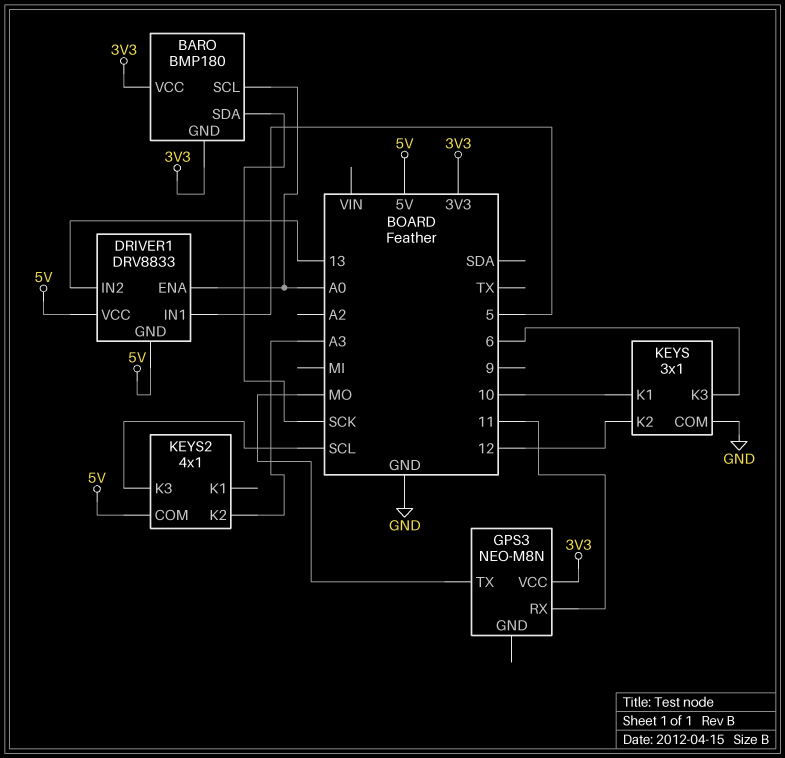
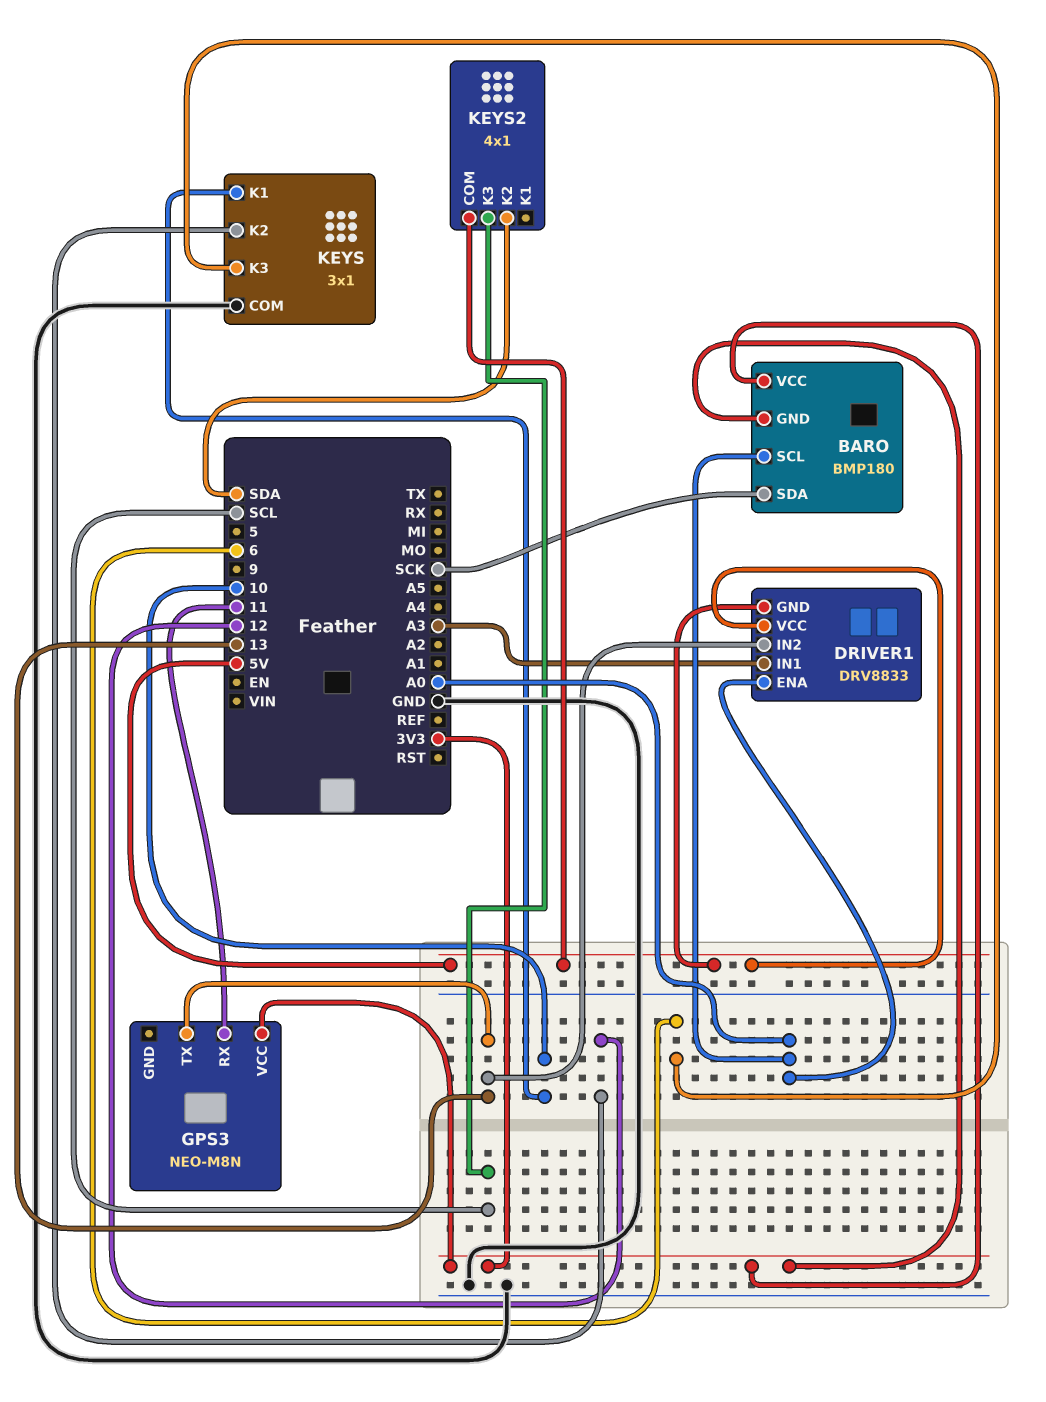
DRIVER1 pin IN1: 5 -> A3
GPS3 pin TX: MO -> 13
KEYS2 pin K2: A3 -> SDA

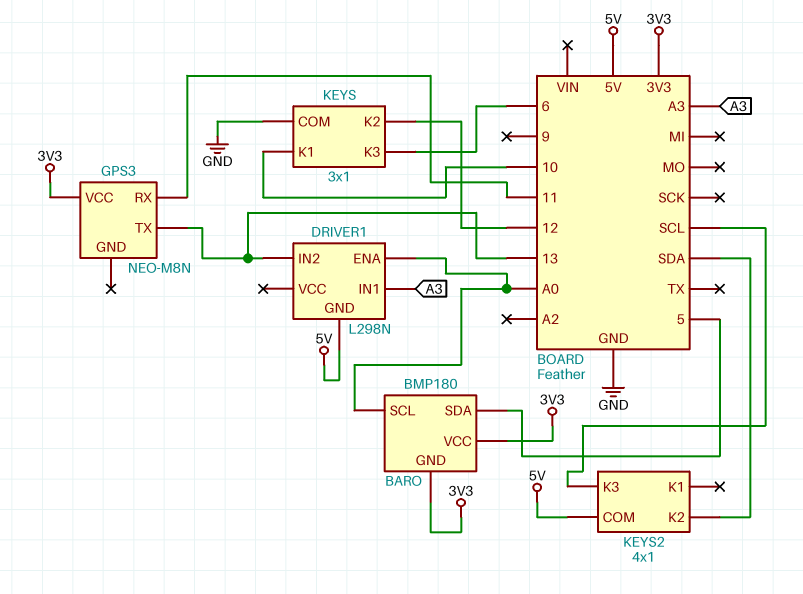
BARO pin SDA: SCK -> 5
DRIVER1: DRV8833 -> L298N
DRIVER1 pin VCC: 5V -> none

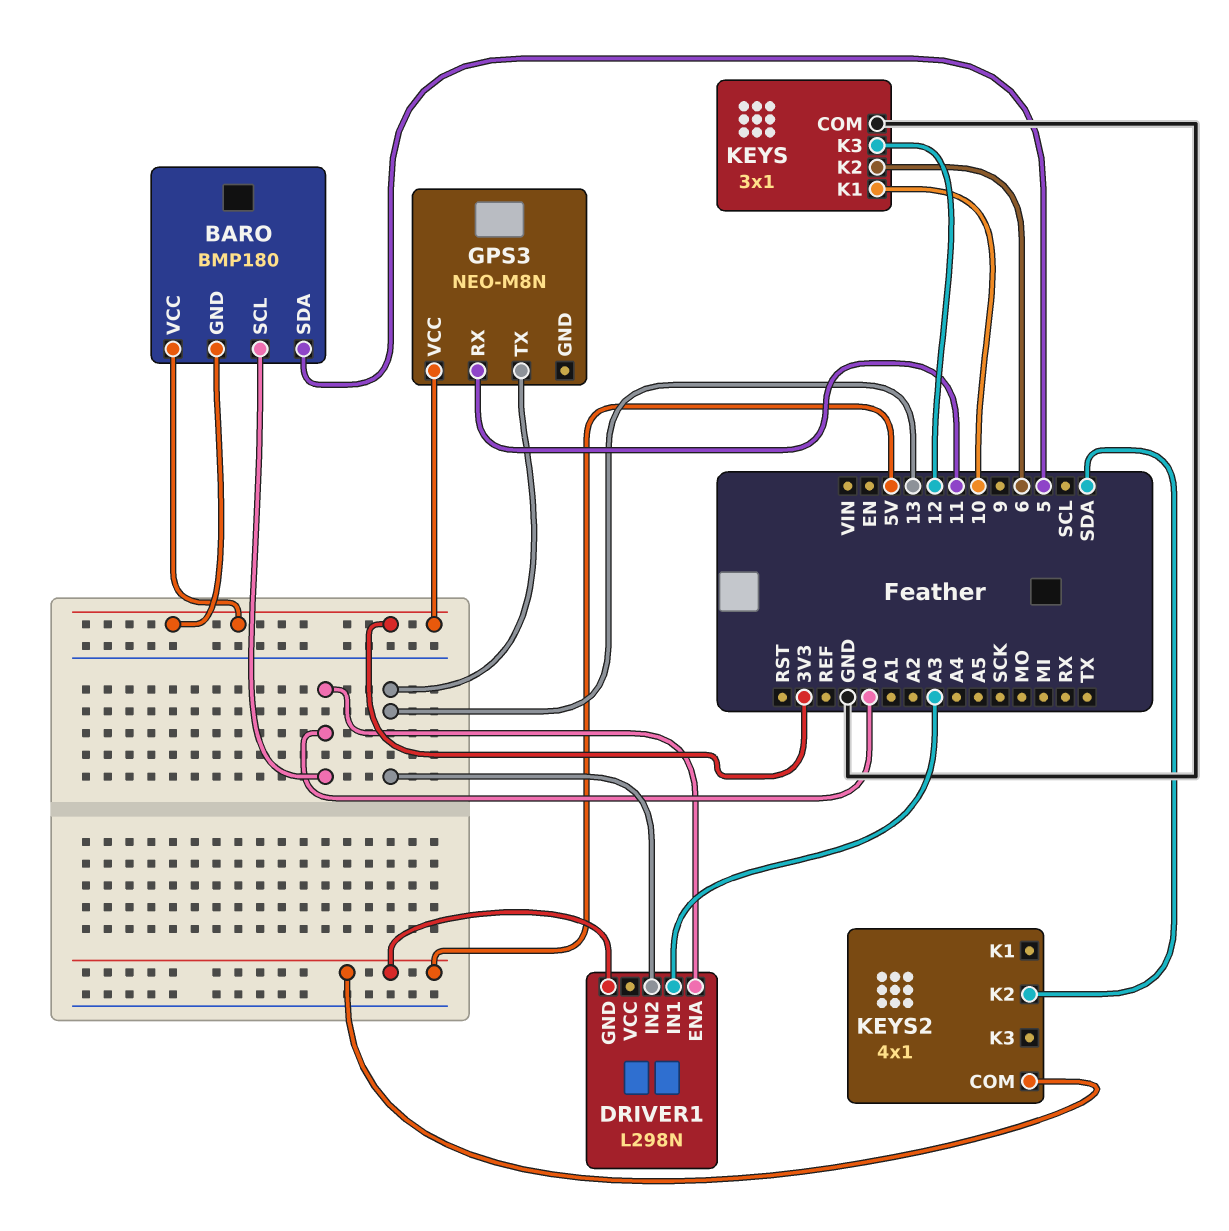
KEYS pin K2: 12 -> 6
KEYS pin K3: 6 -> 12
KEYS2 pin K3: SCL -> none

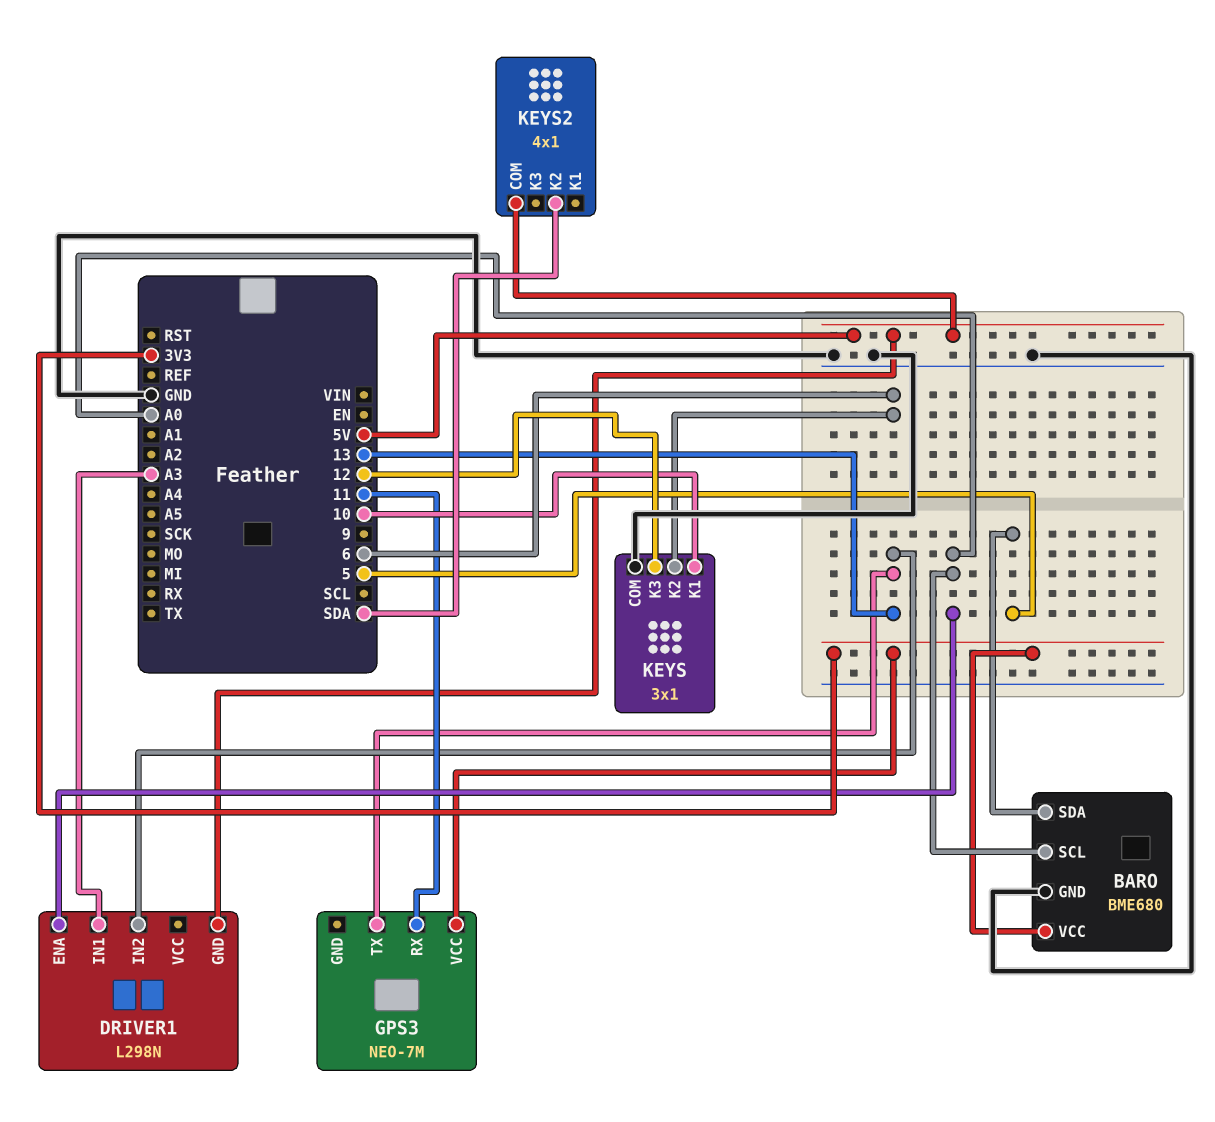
BARO: BMP180 -> BME680
BARO pin GND: 3V3 -> GND
GPS3: NEO-M8N -> NEO-7M

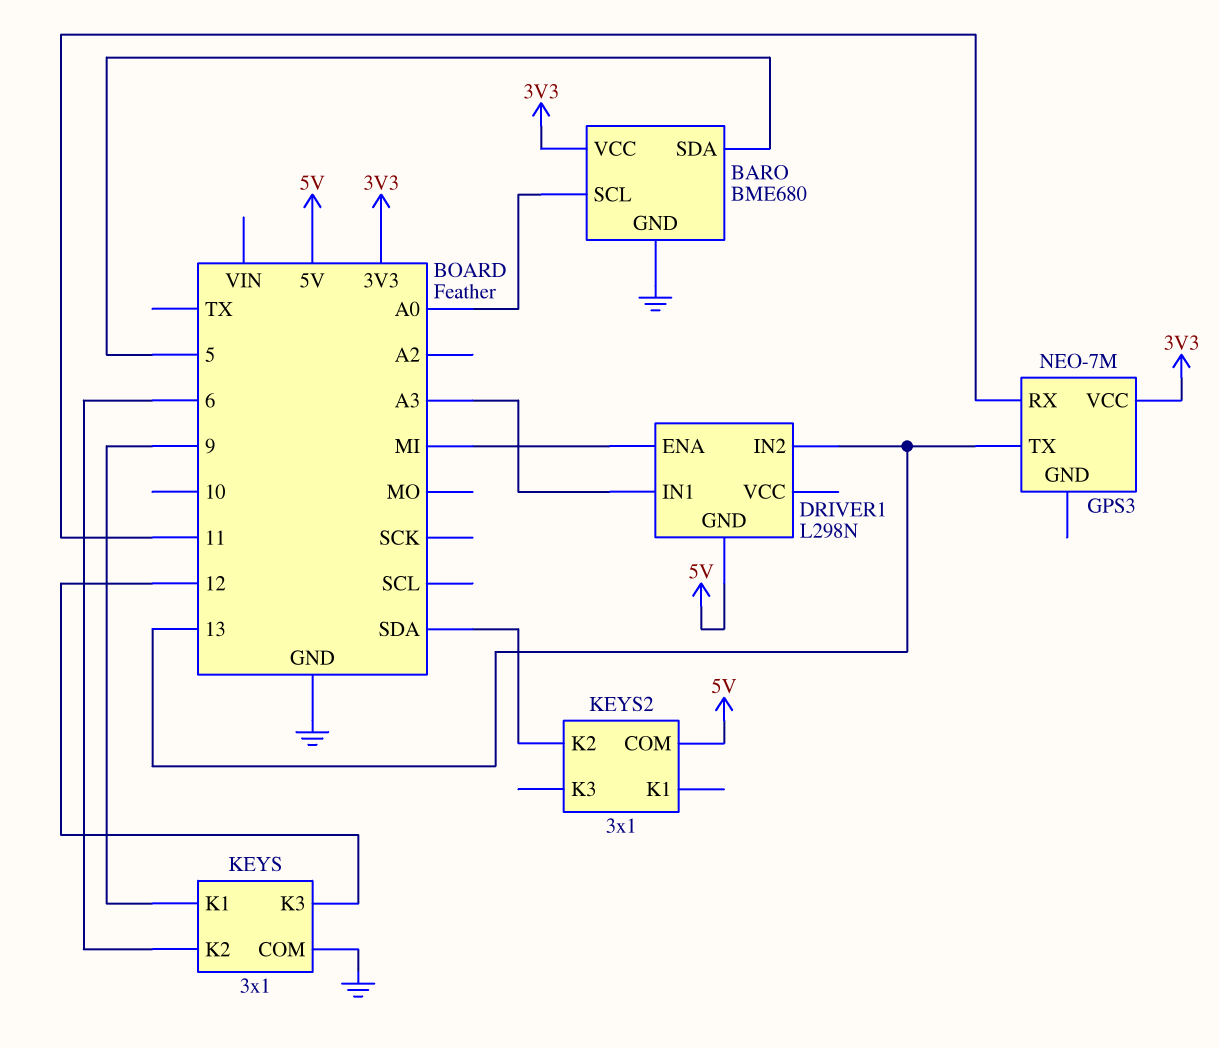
DRIVER1 pin ENA: A0 -> MI
KEYS pin K1: 10 -> 9
KEYS2: 4x1 -> 3x1

